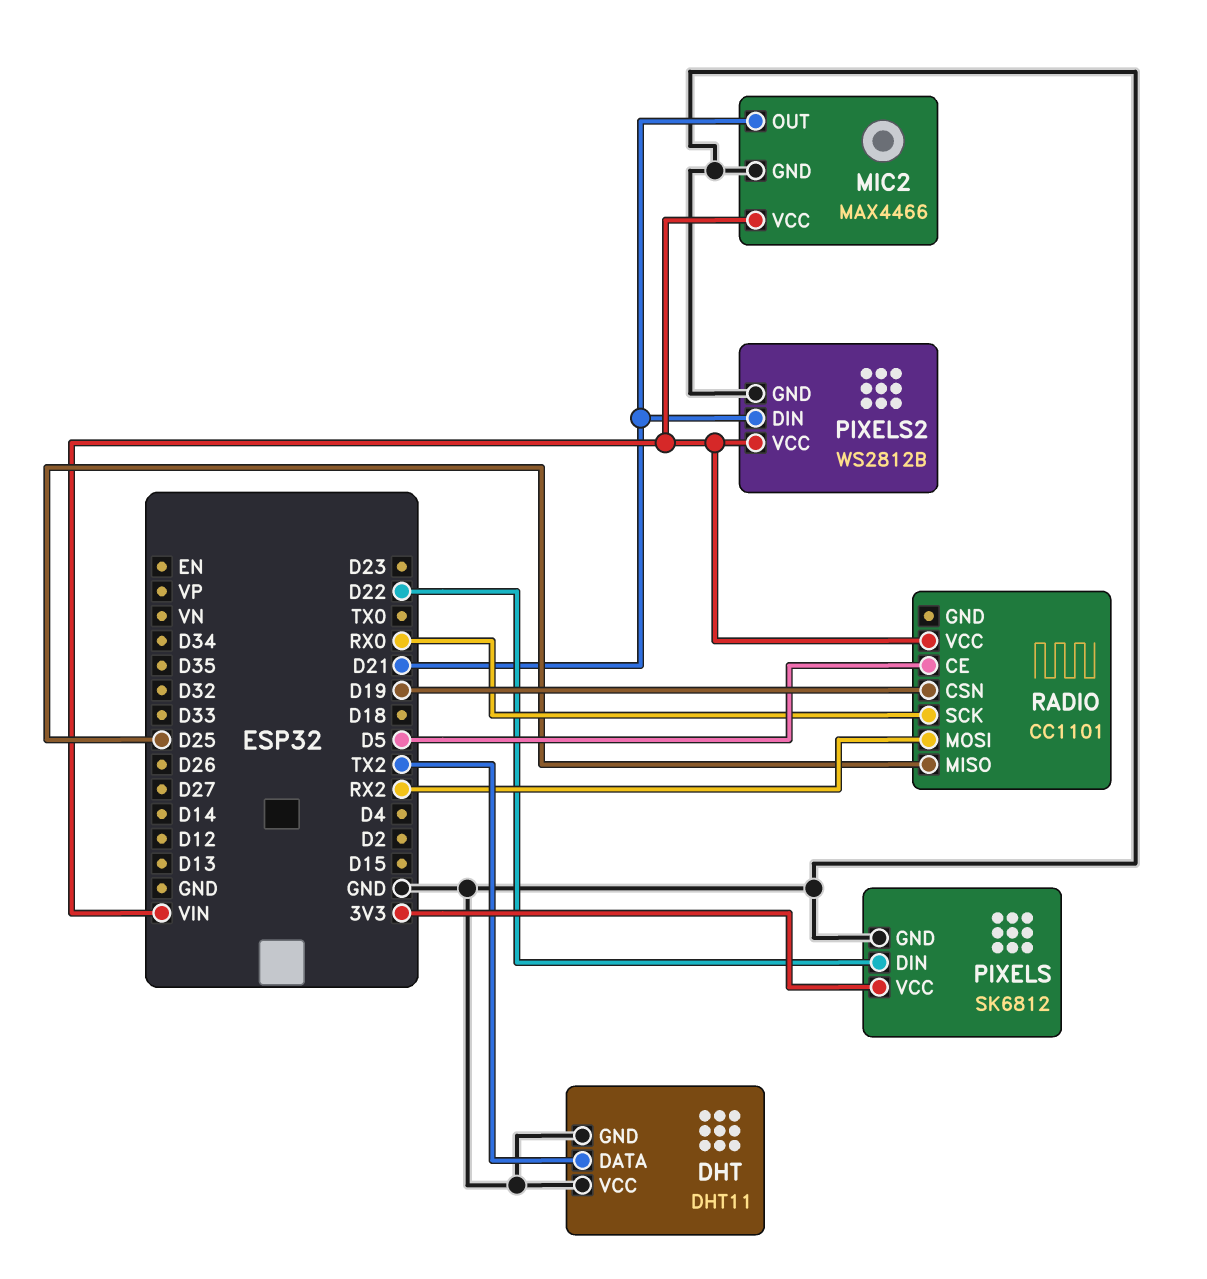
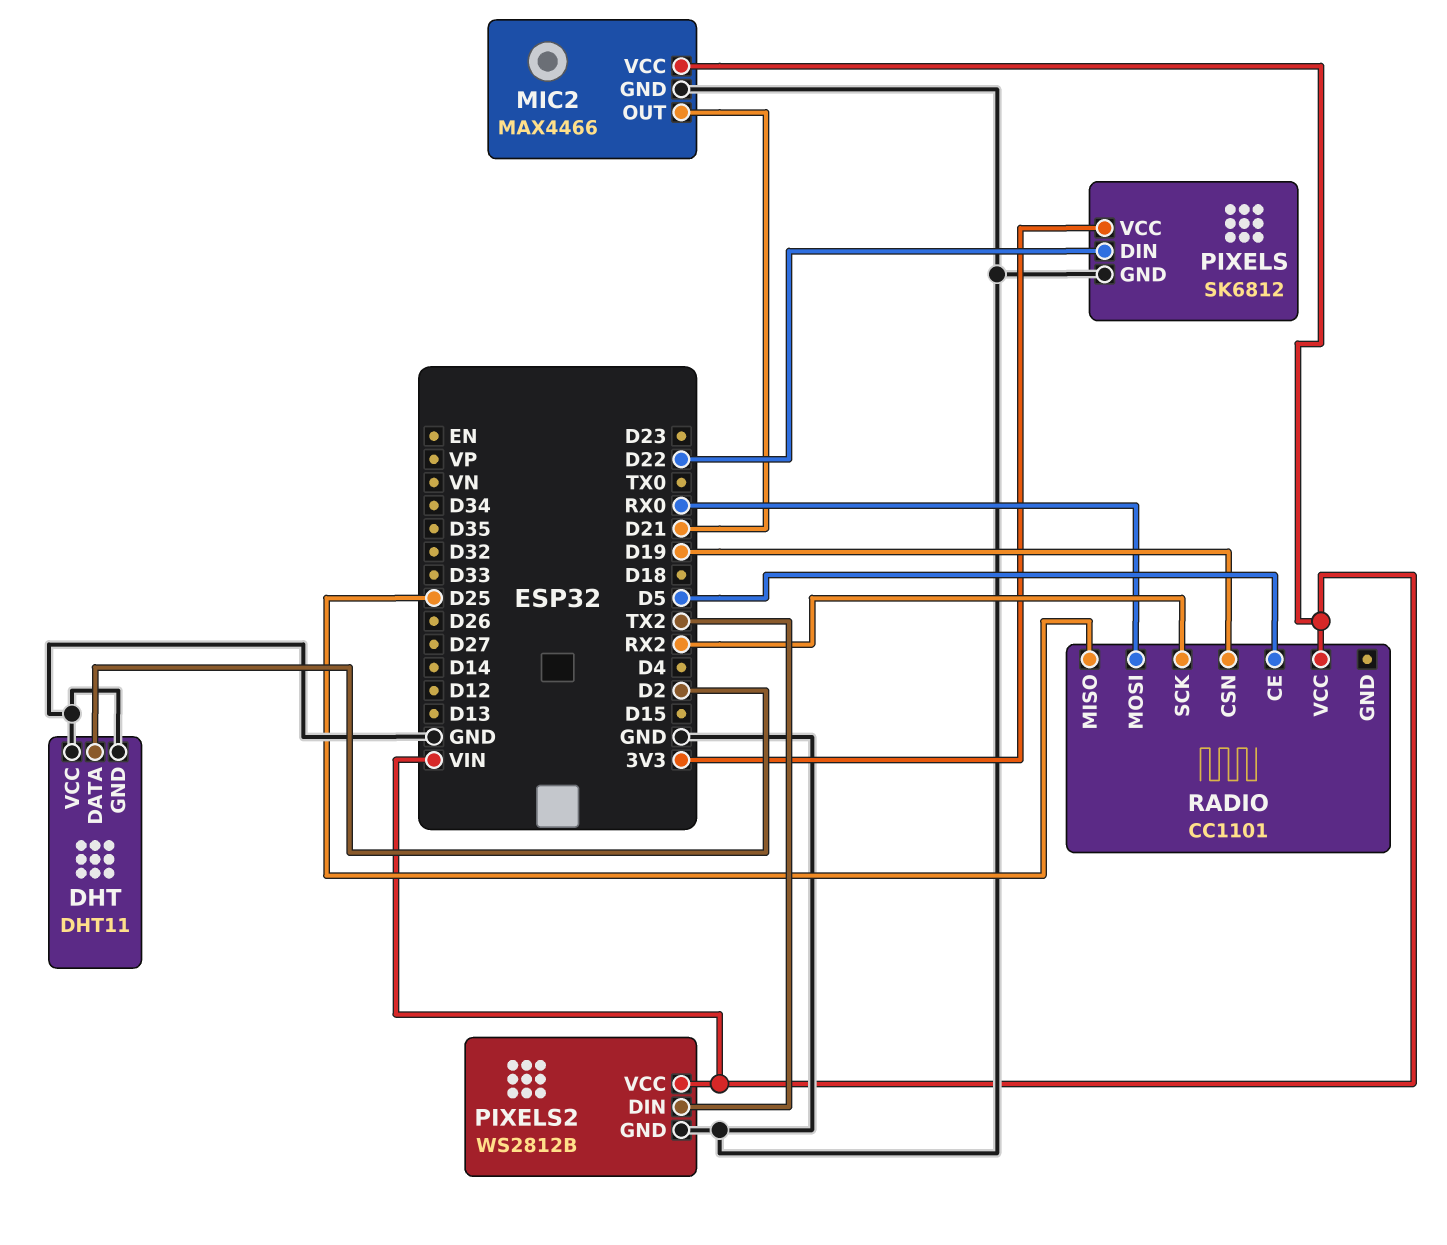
DHT pin DATA: TX2 -> D2
PIXELS2 pin DIN: D21 -> TX2
RADIO pin MOSI: RX2 -> RX0
RADIO pin SCK: RX0 -> RX2

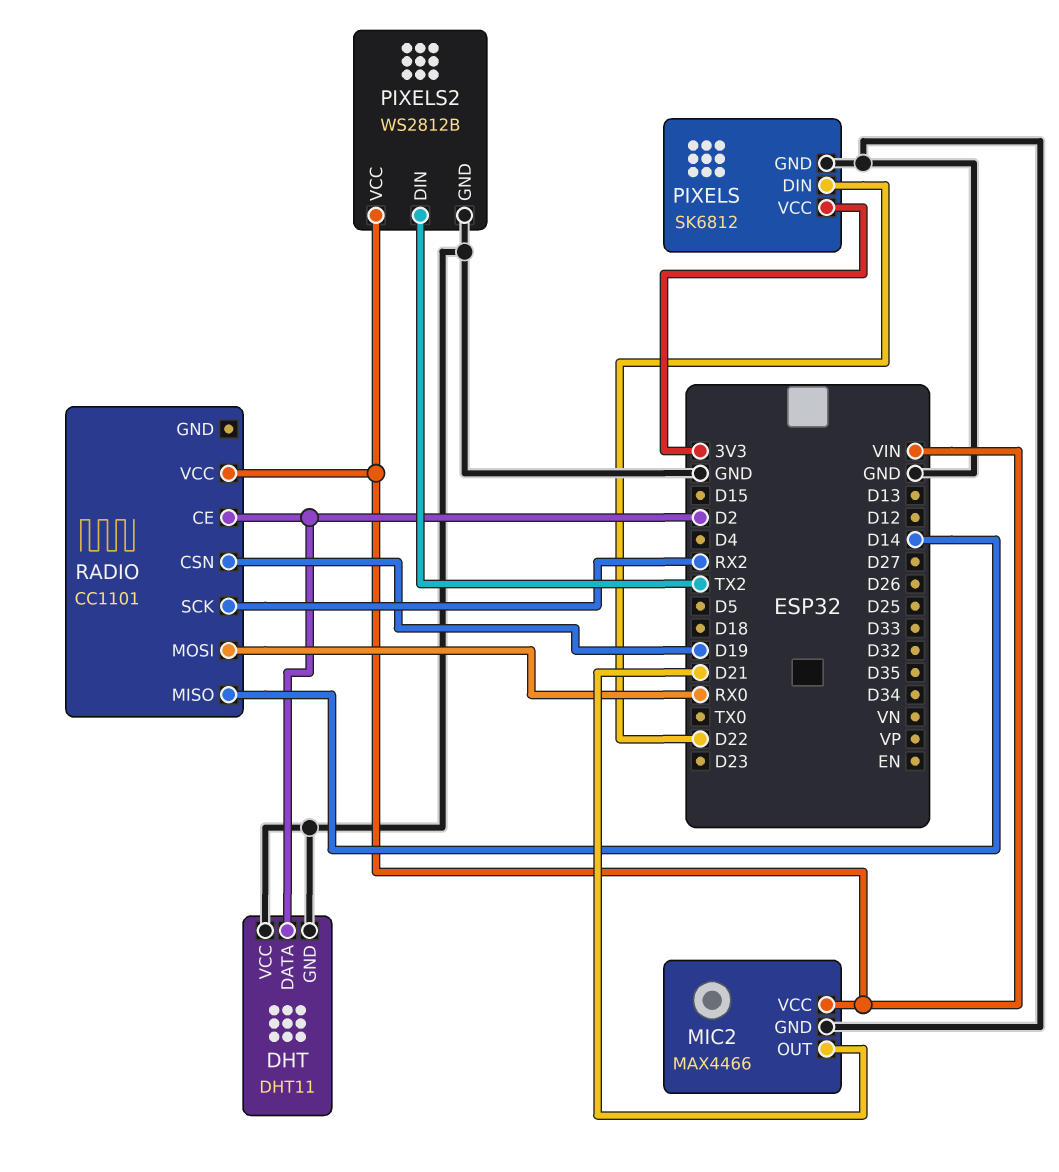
RADIO pin CE: D5 -> D2
RADIO pin MISO: D25 -> D14

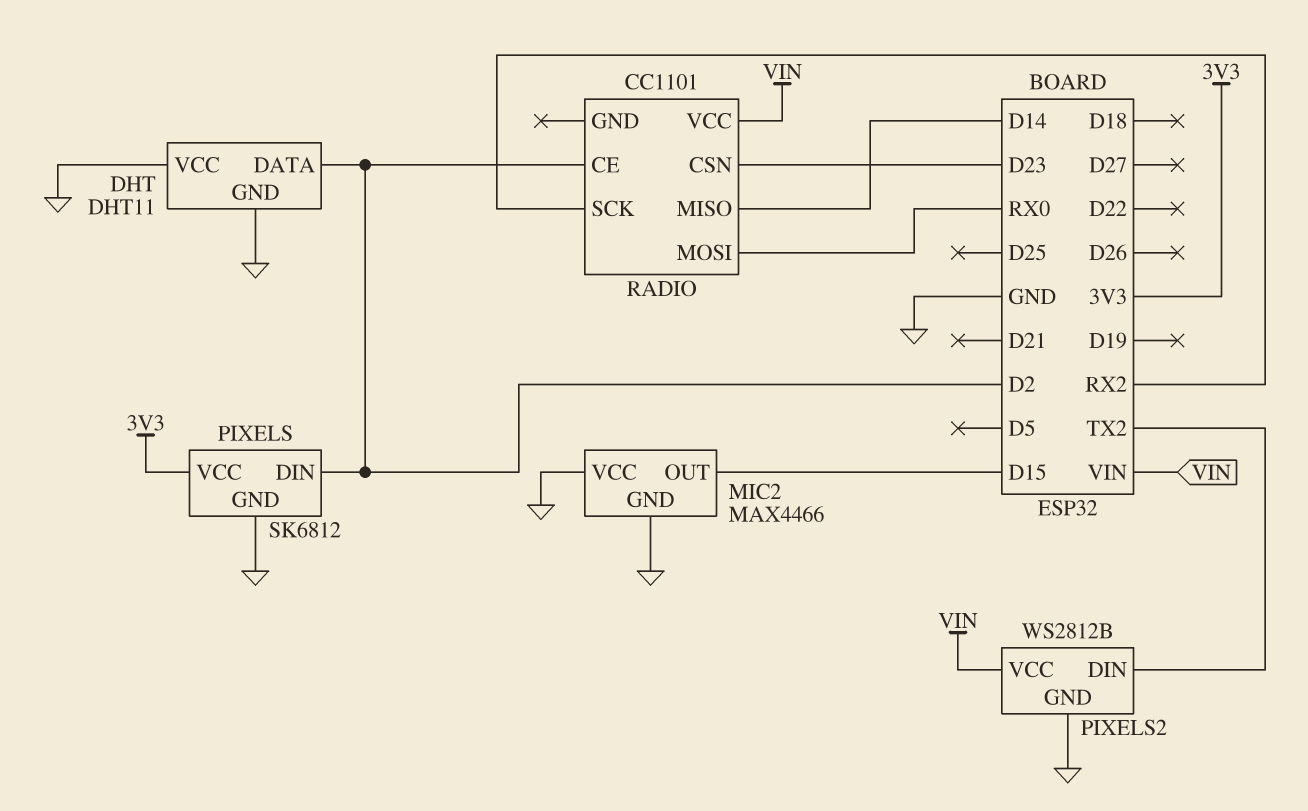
MIC2 pin OUT: D21 -> D15
MIC2 pin VCC: VIN -> GND
PIXELS pin DIN: D22 -> D2
RADIO pin CSN: D19 -> D23

